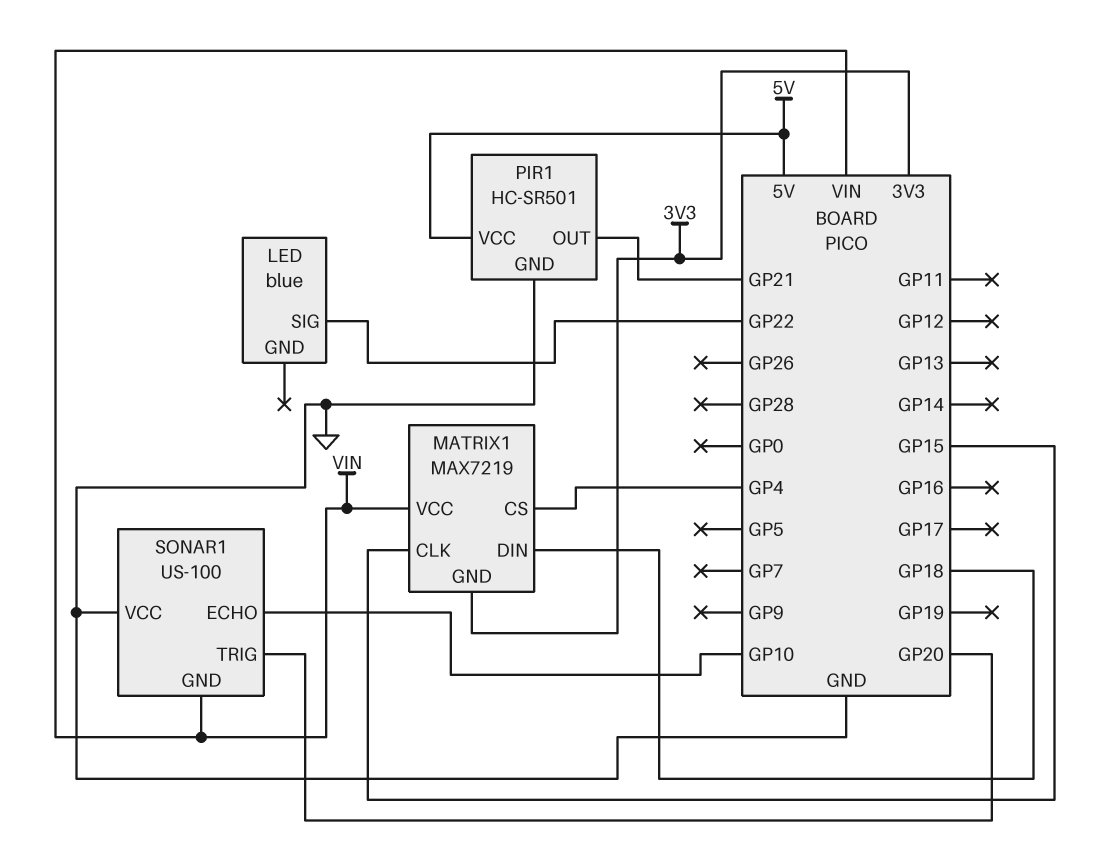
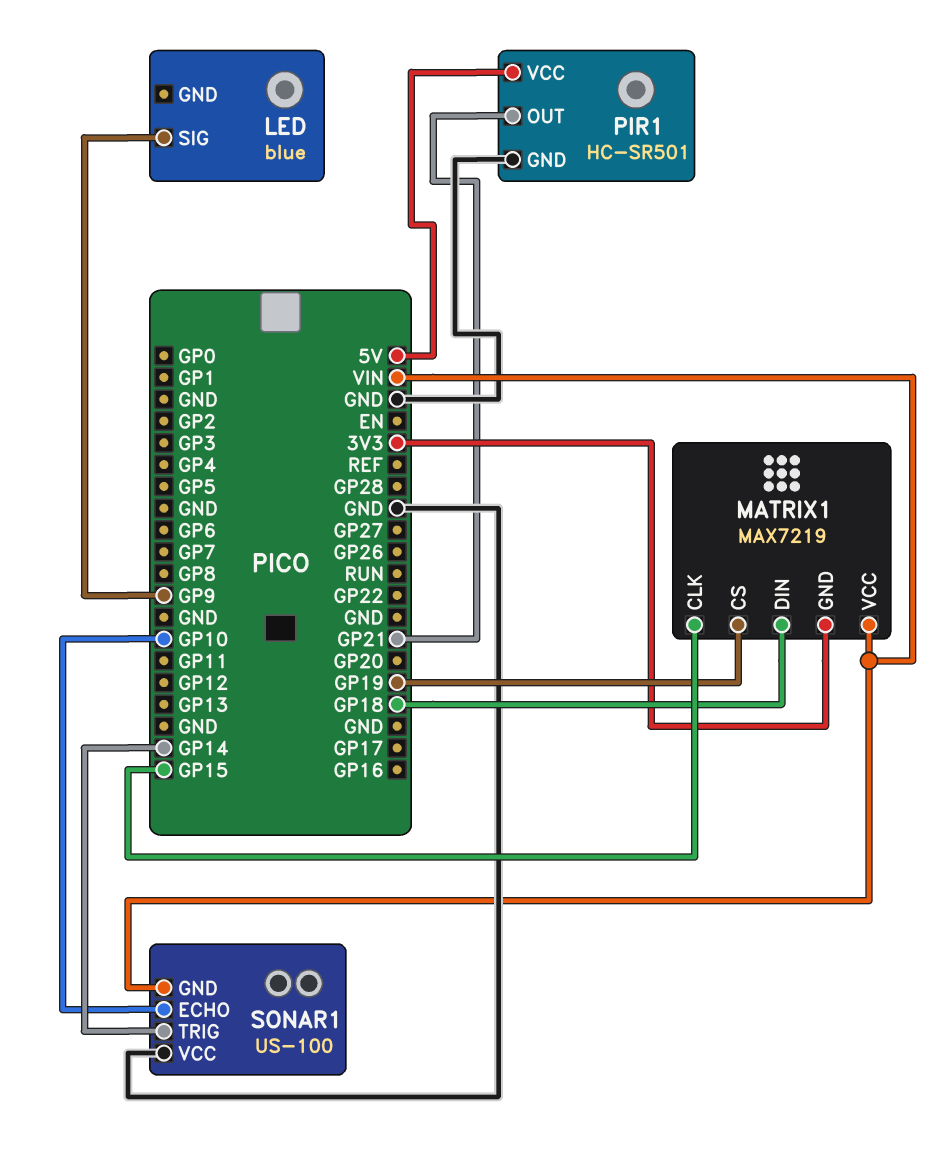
LED pin SIG: GP22 -> GP9
MATRIX1 pin CS: GP4 -> GP19
SONAR1 pin TRIG: GP20 -> GP14

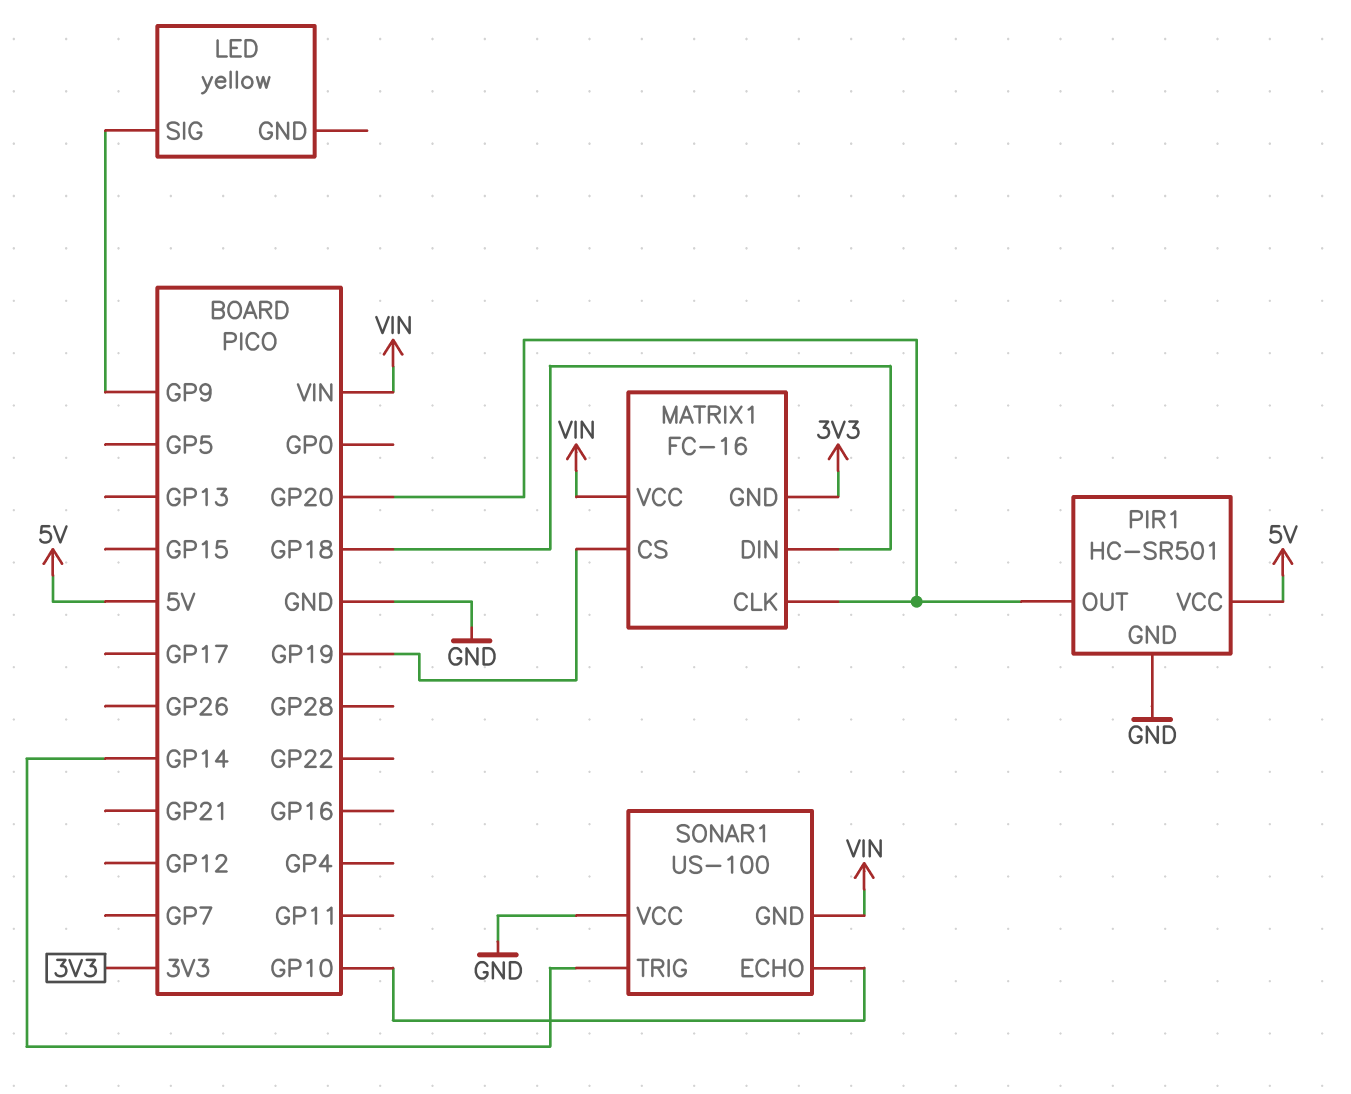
LED: blue -> yellow
MATRIX1: MAX7219 -> FC-16
MATRIX1 pin CLK: GP15 -> GP20
PIR1 pin OUT: GP21 -> GP20

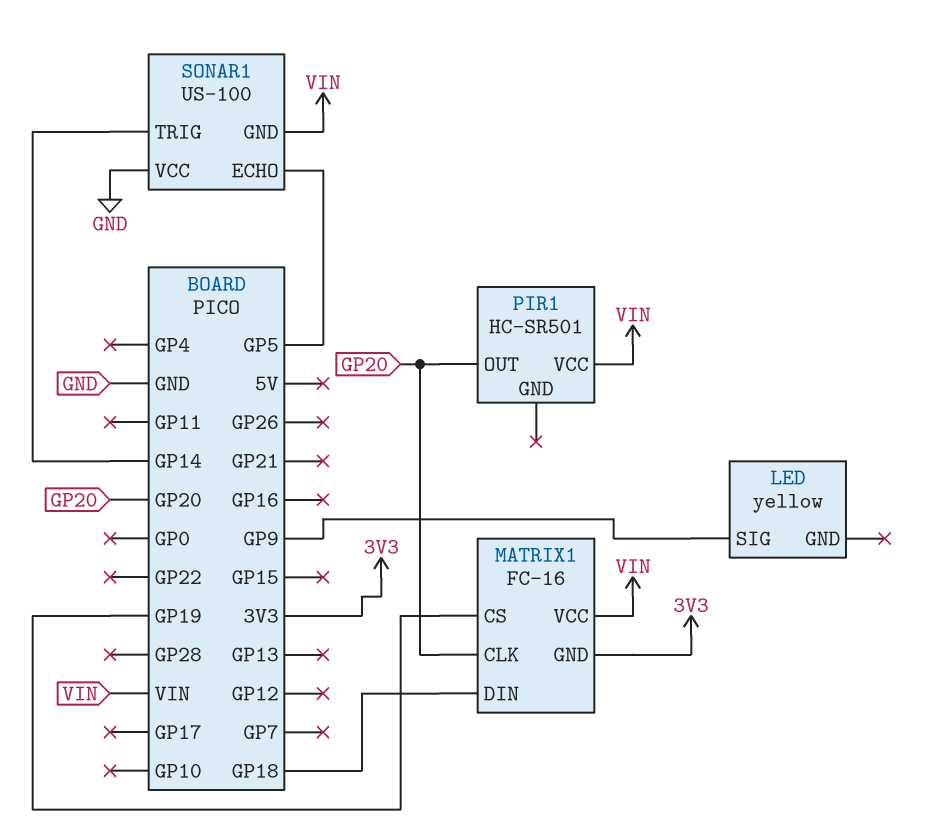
PIR1 pin GND: GND -> none
PIR1 pin VCC: 5V -> VIN
SONAR1 pin ECHO: GP10 -> GP5

